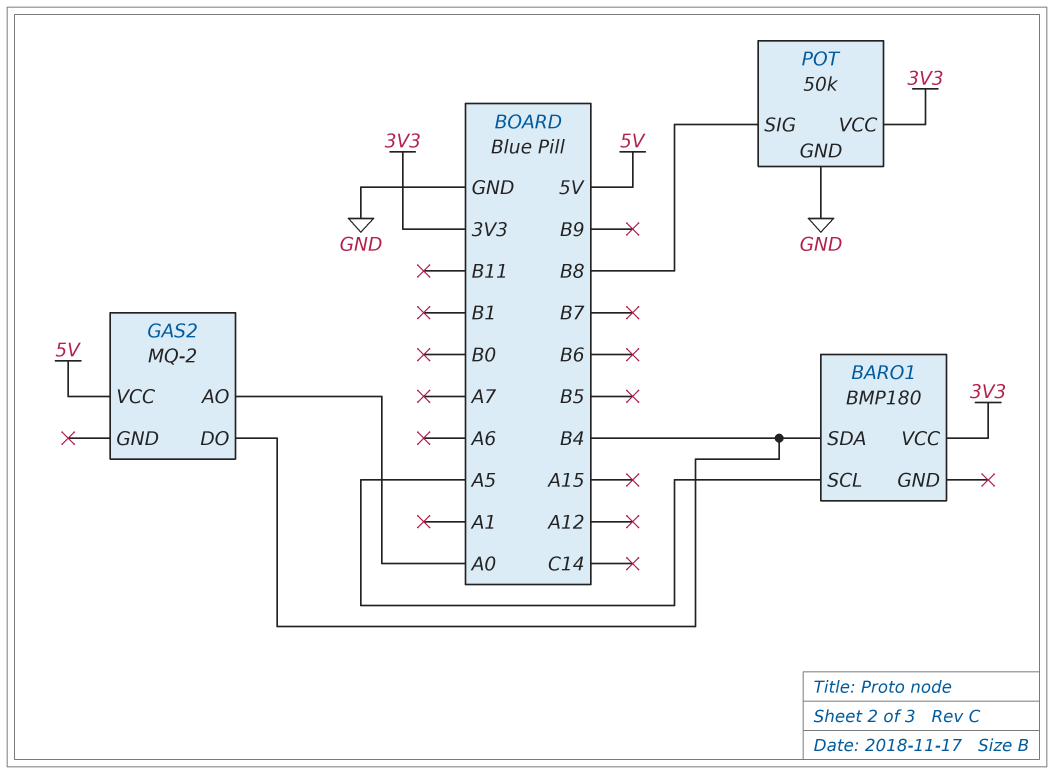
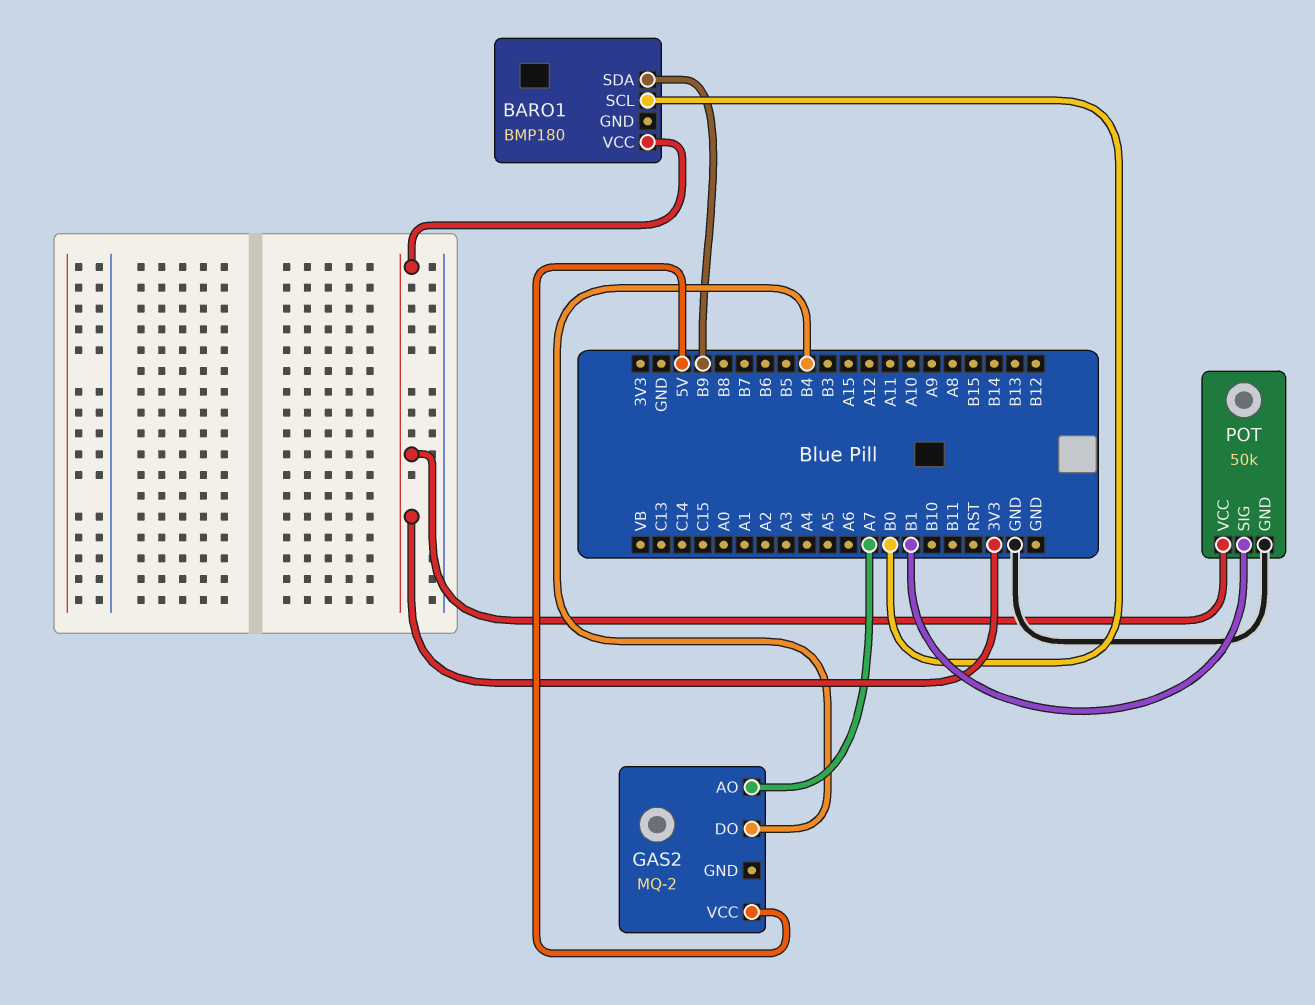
BARO1 pin SCL: A5 -> B0
BARO1 pin SDA: B4 -> B9
GAS2 pin AO: A0 -> A7
POT pin SIG: B8 -> B1

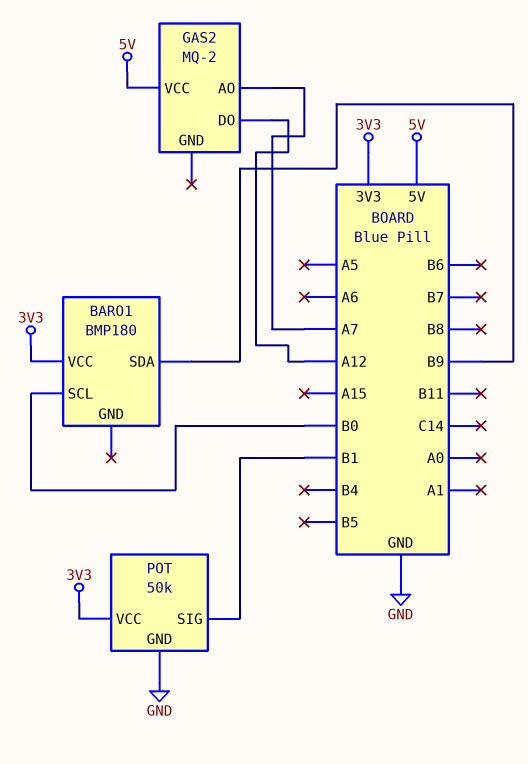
GAS2 pin DO: B4 -> A12

